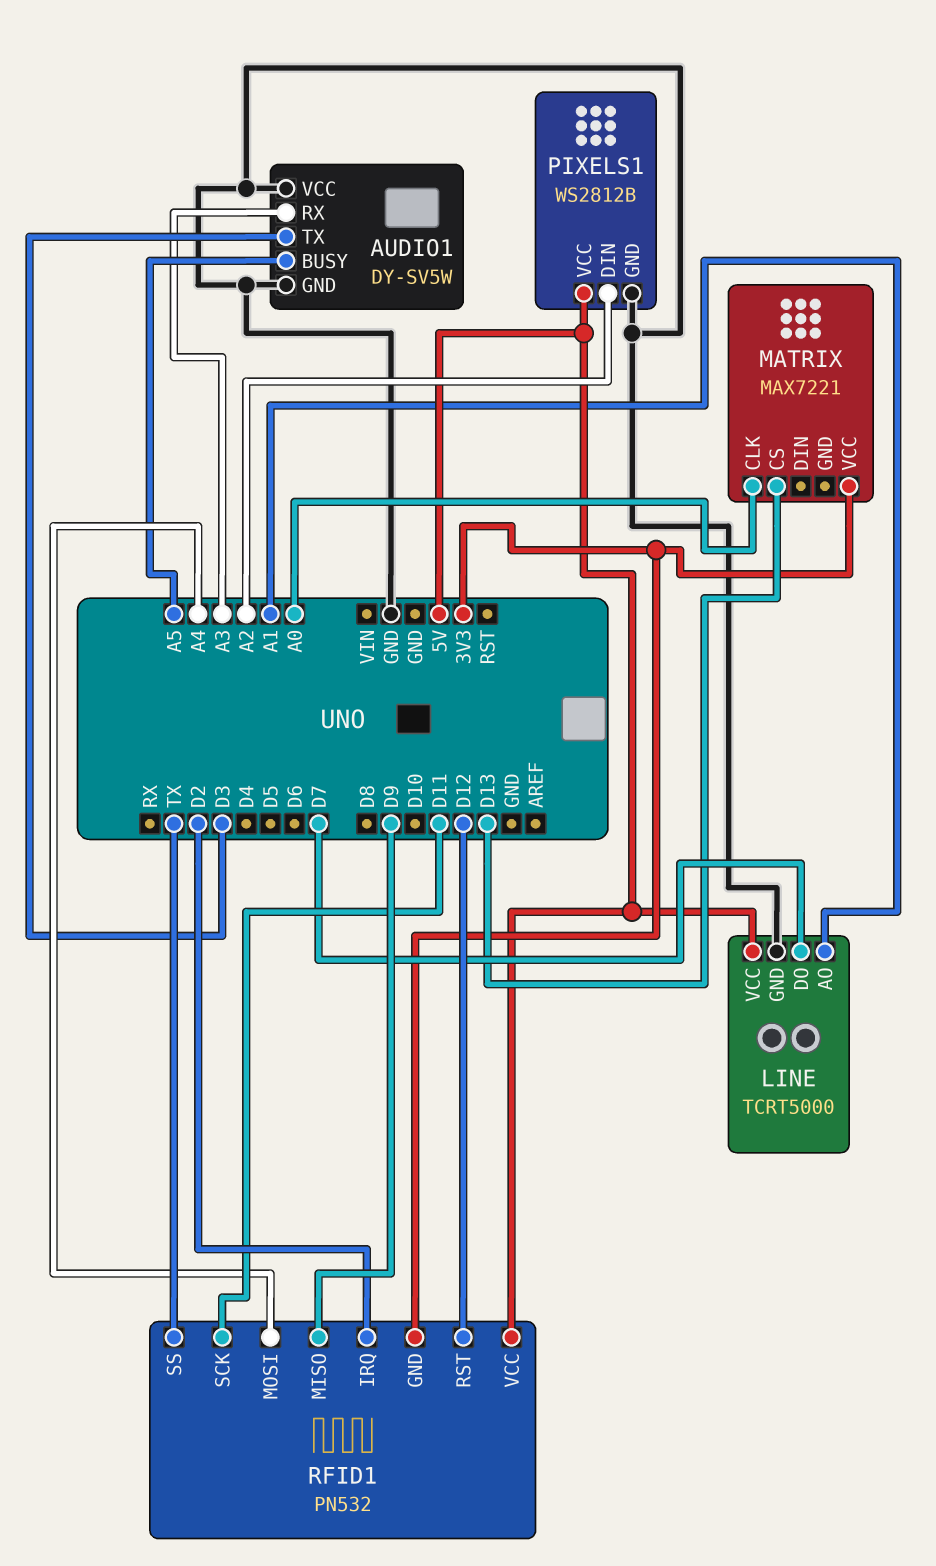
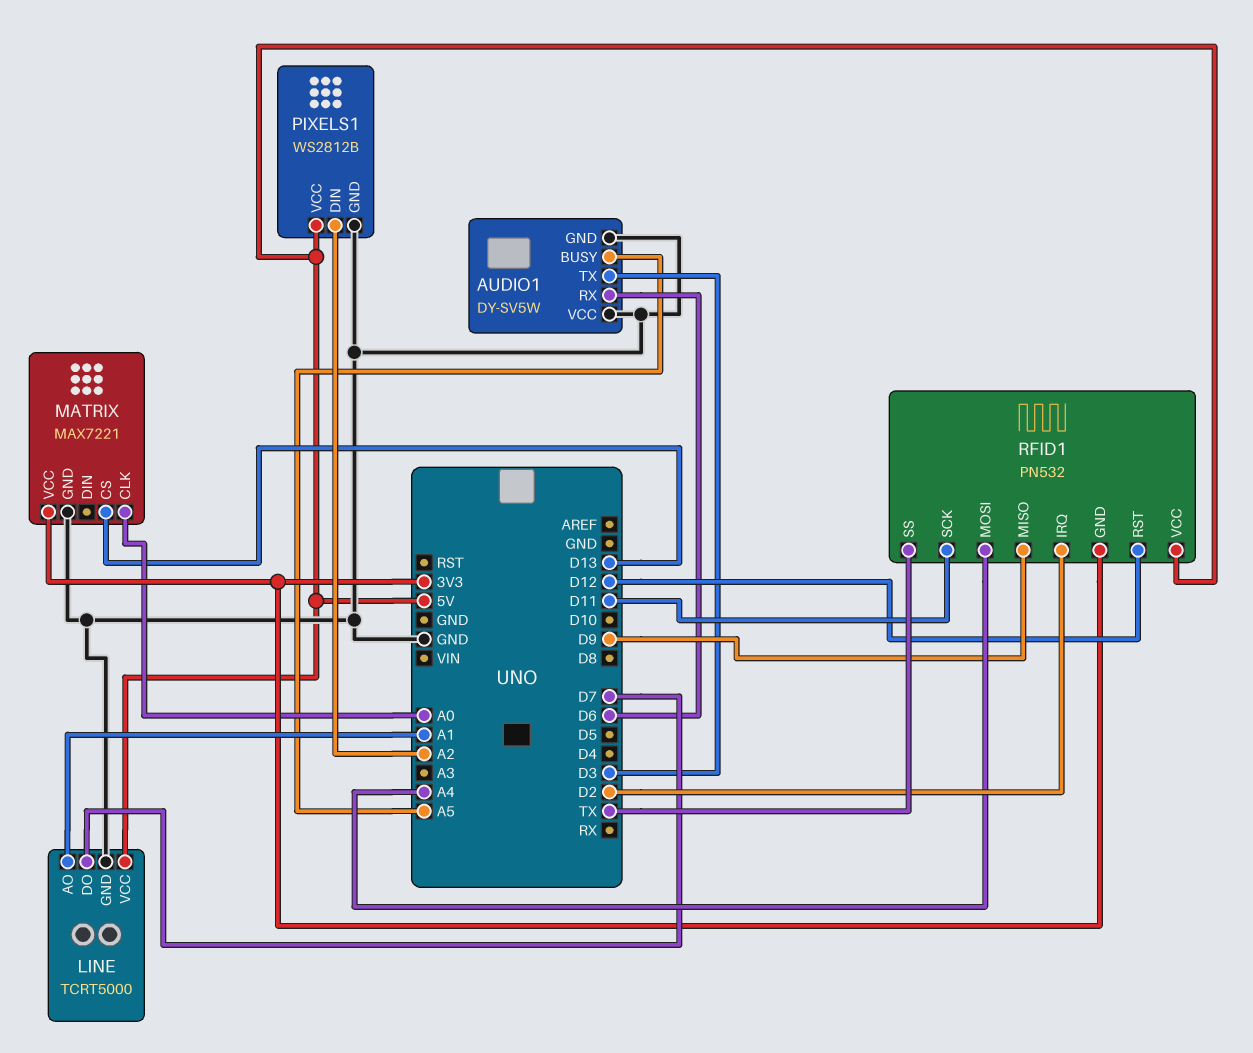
AUDIO1 pin RX: A3 -> D6
MATRIX pin GND: none -> GND

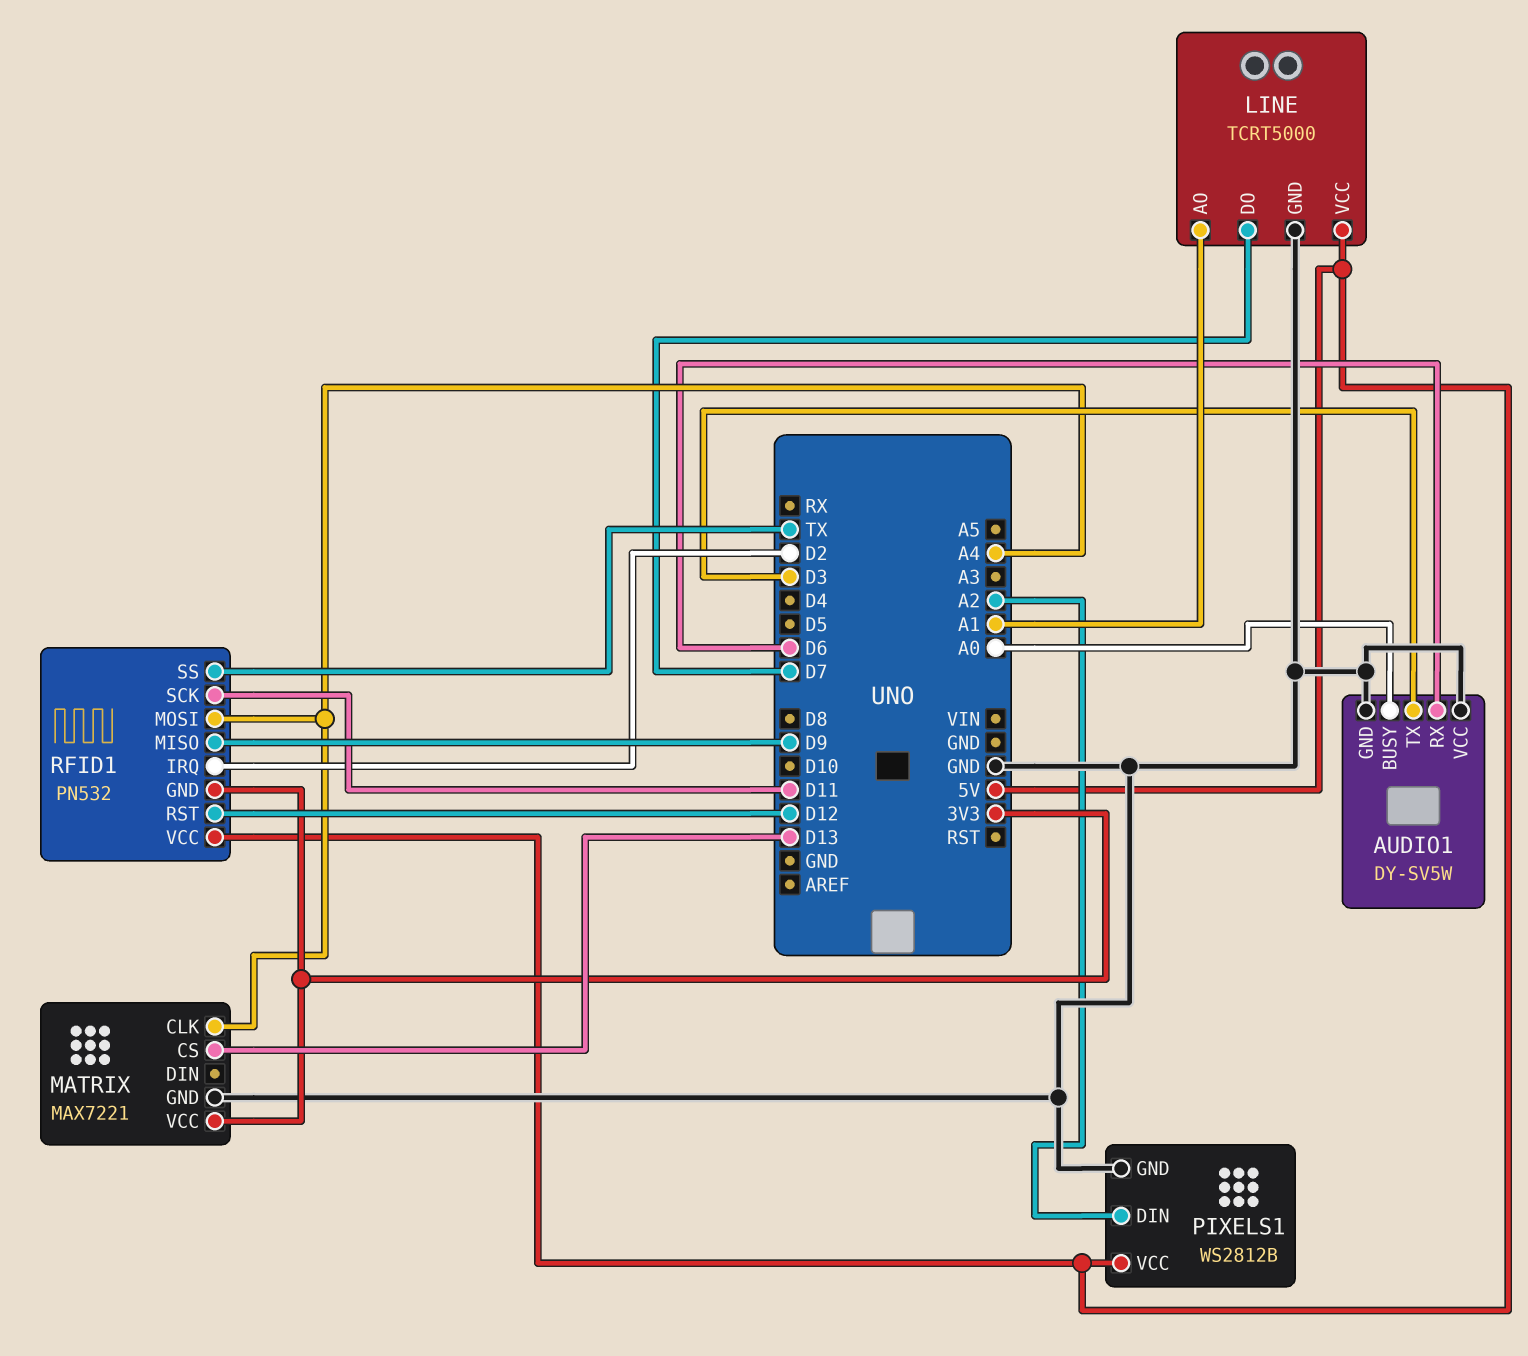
AUDIO1 pin BUSY: A5 -> A0
MATRIX pin CLK: A0 -> A4

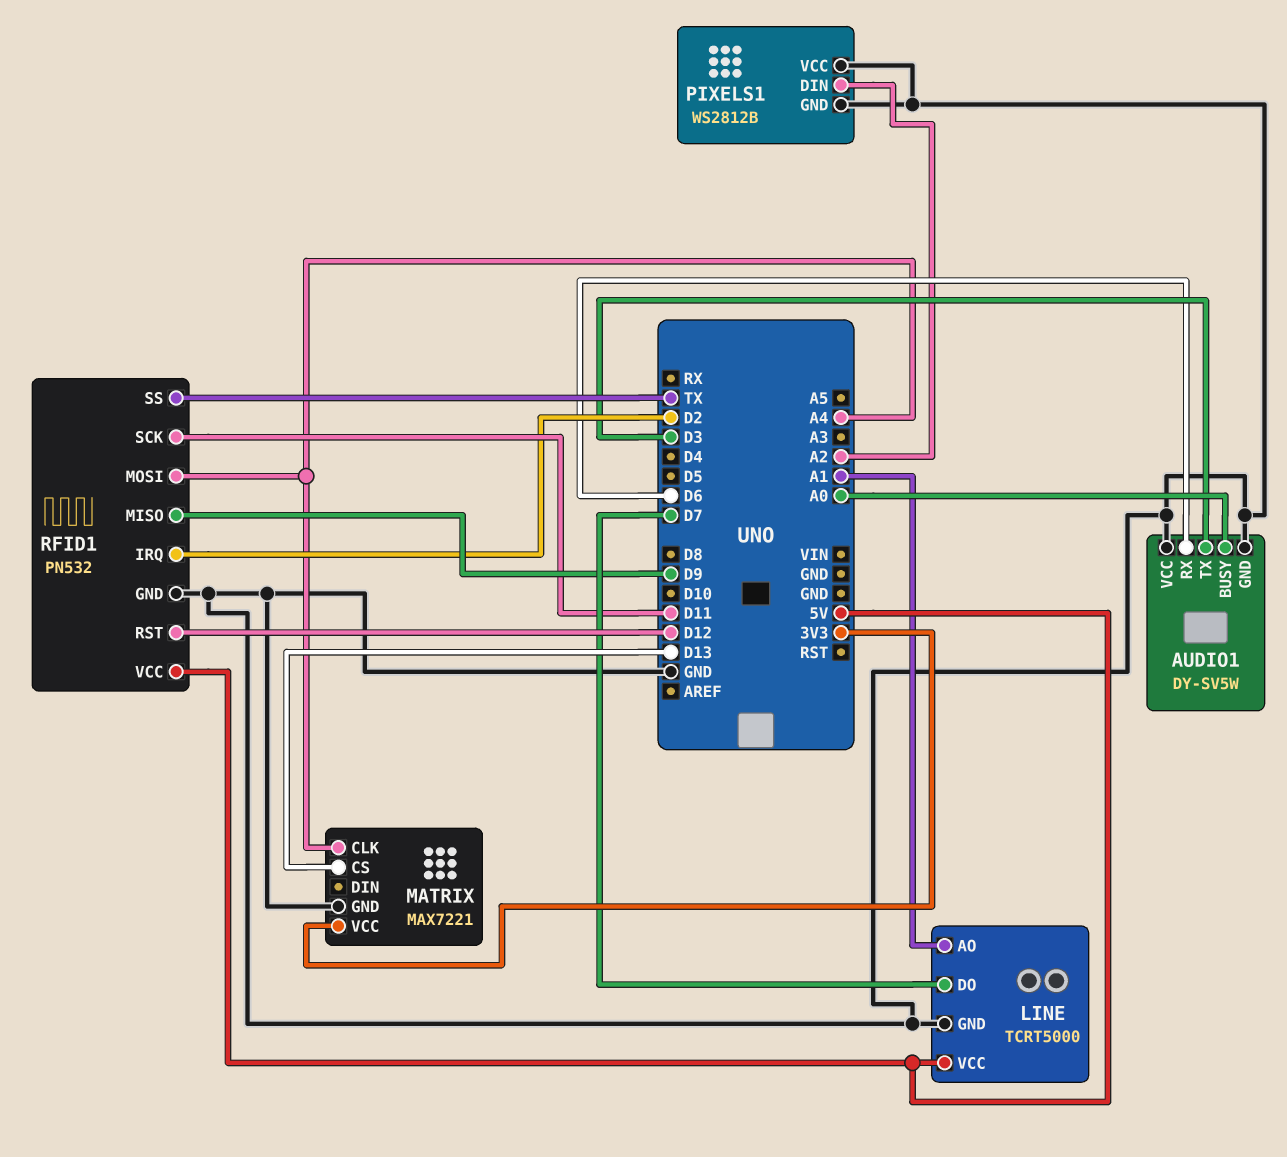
PIXELS1 pin VCC: 5V -> GND
RFID1 pin GND: 3V3 -> GND

